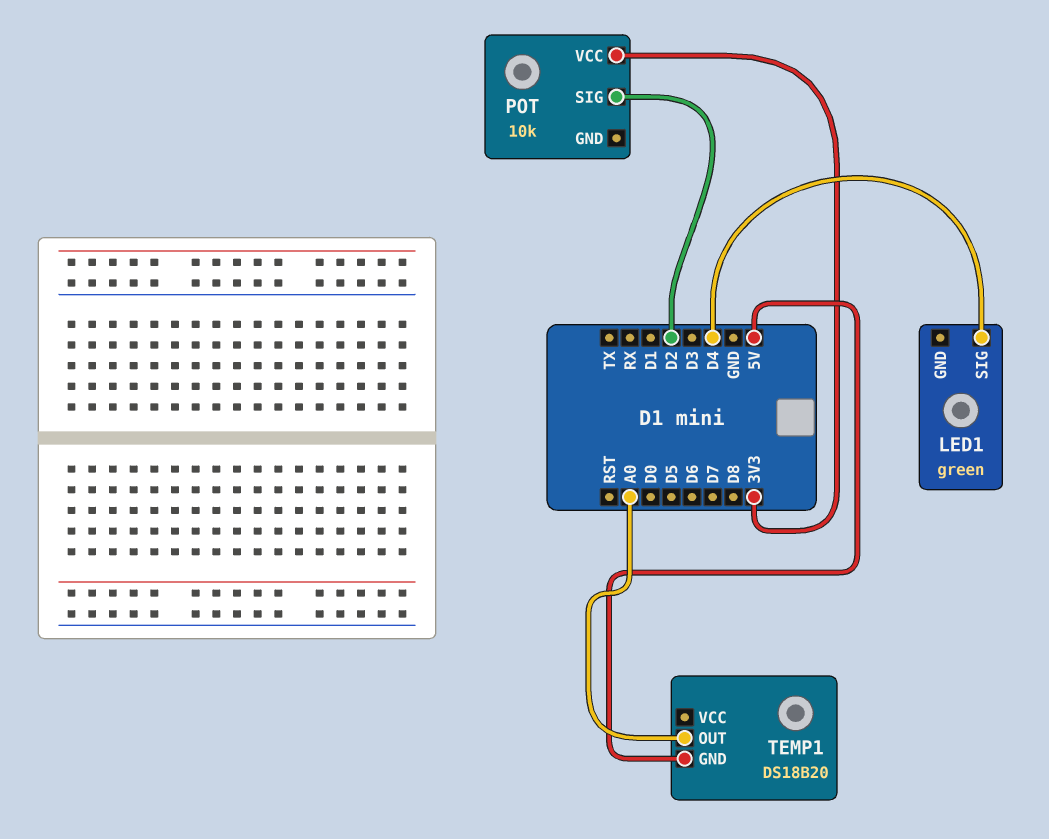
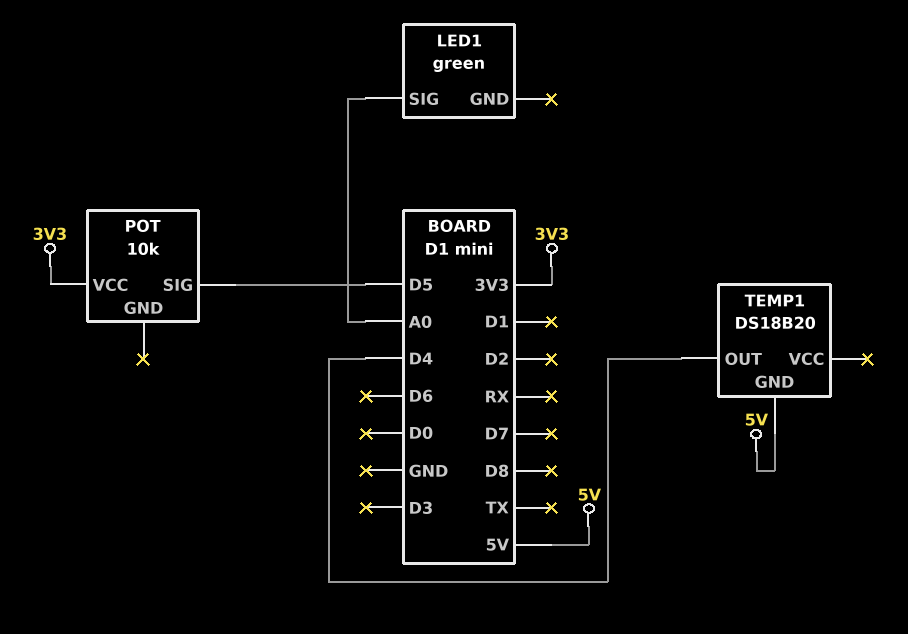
LED1 pin SIG: D4 -> A0
POT pin SIG: D2 -> D5
TEMP1 pin OUT: A0 -> D4

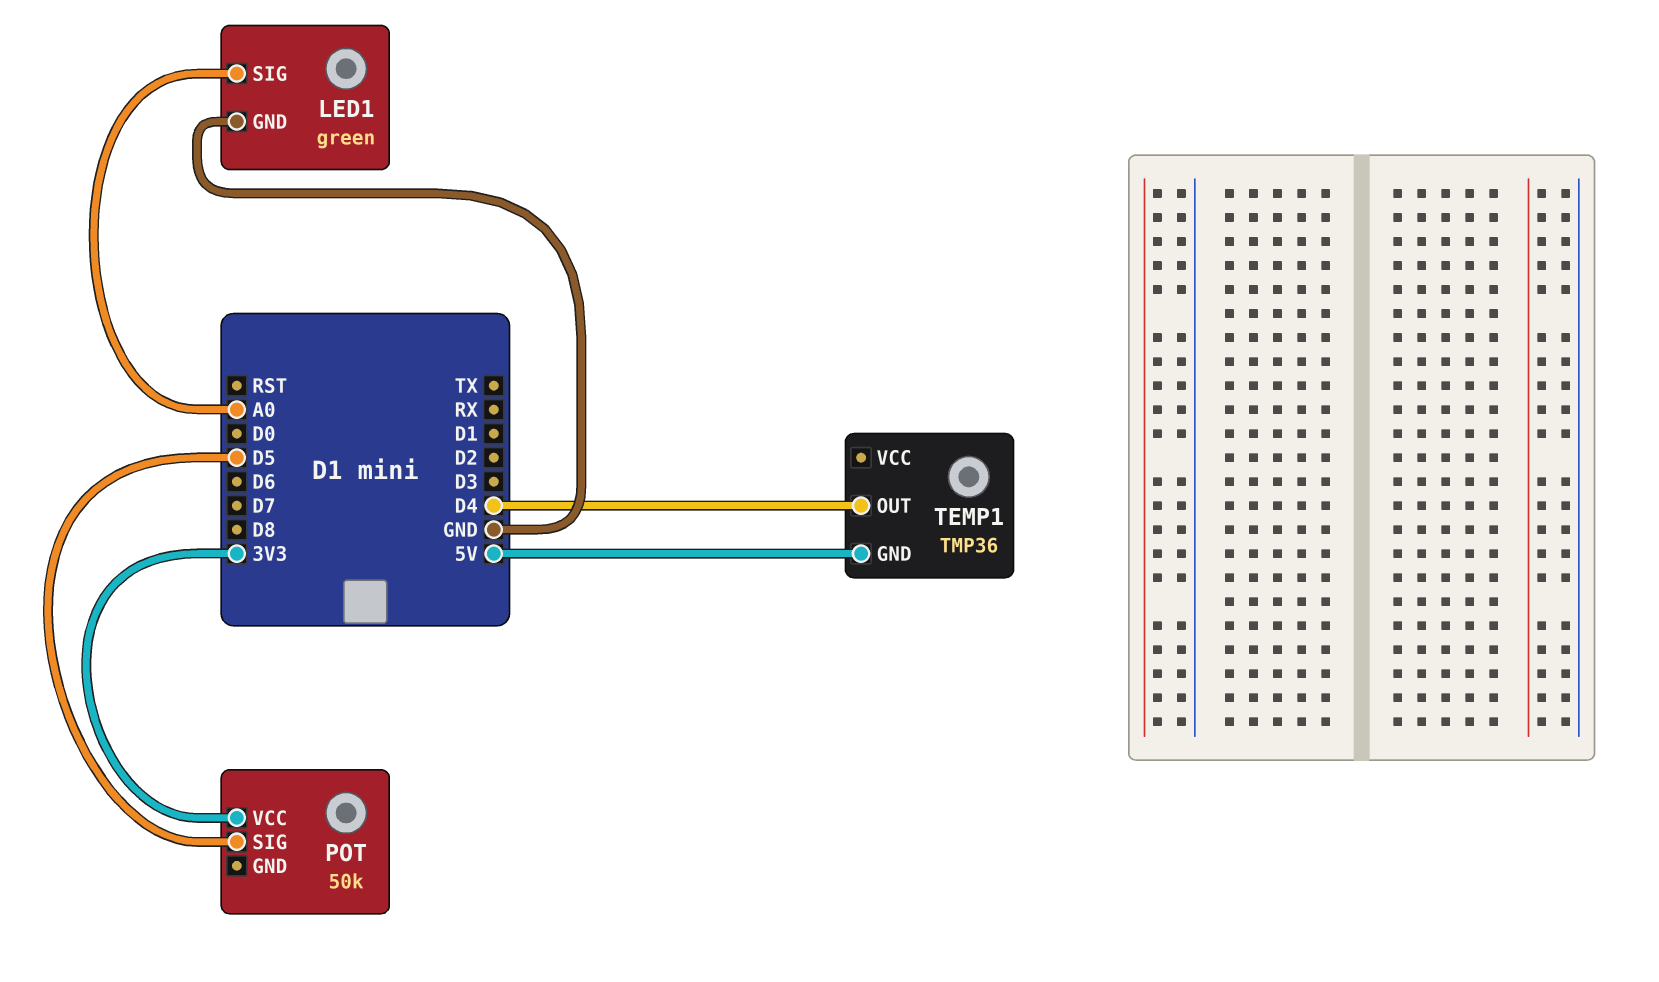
LED1 pin GND: none -> GND
POT: 10k -> 50k
TEMP1: DS18B20 -> TMP36

